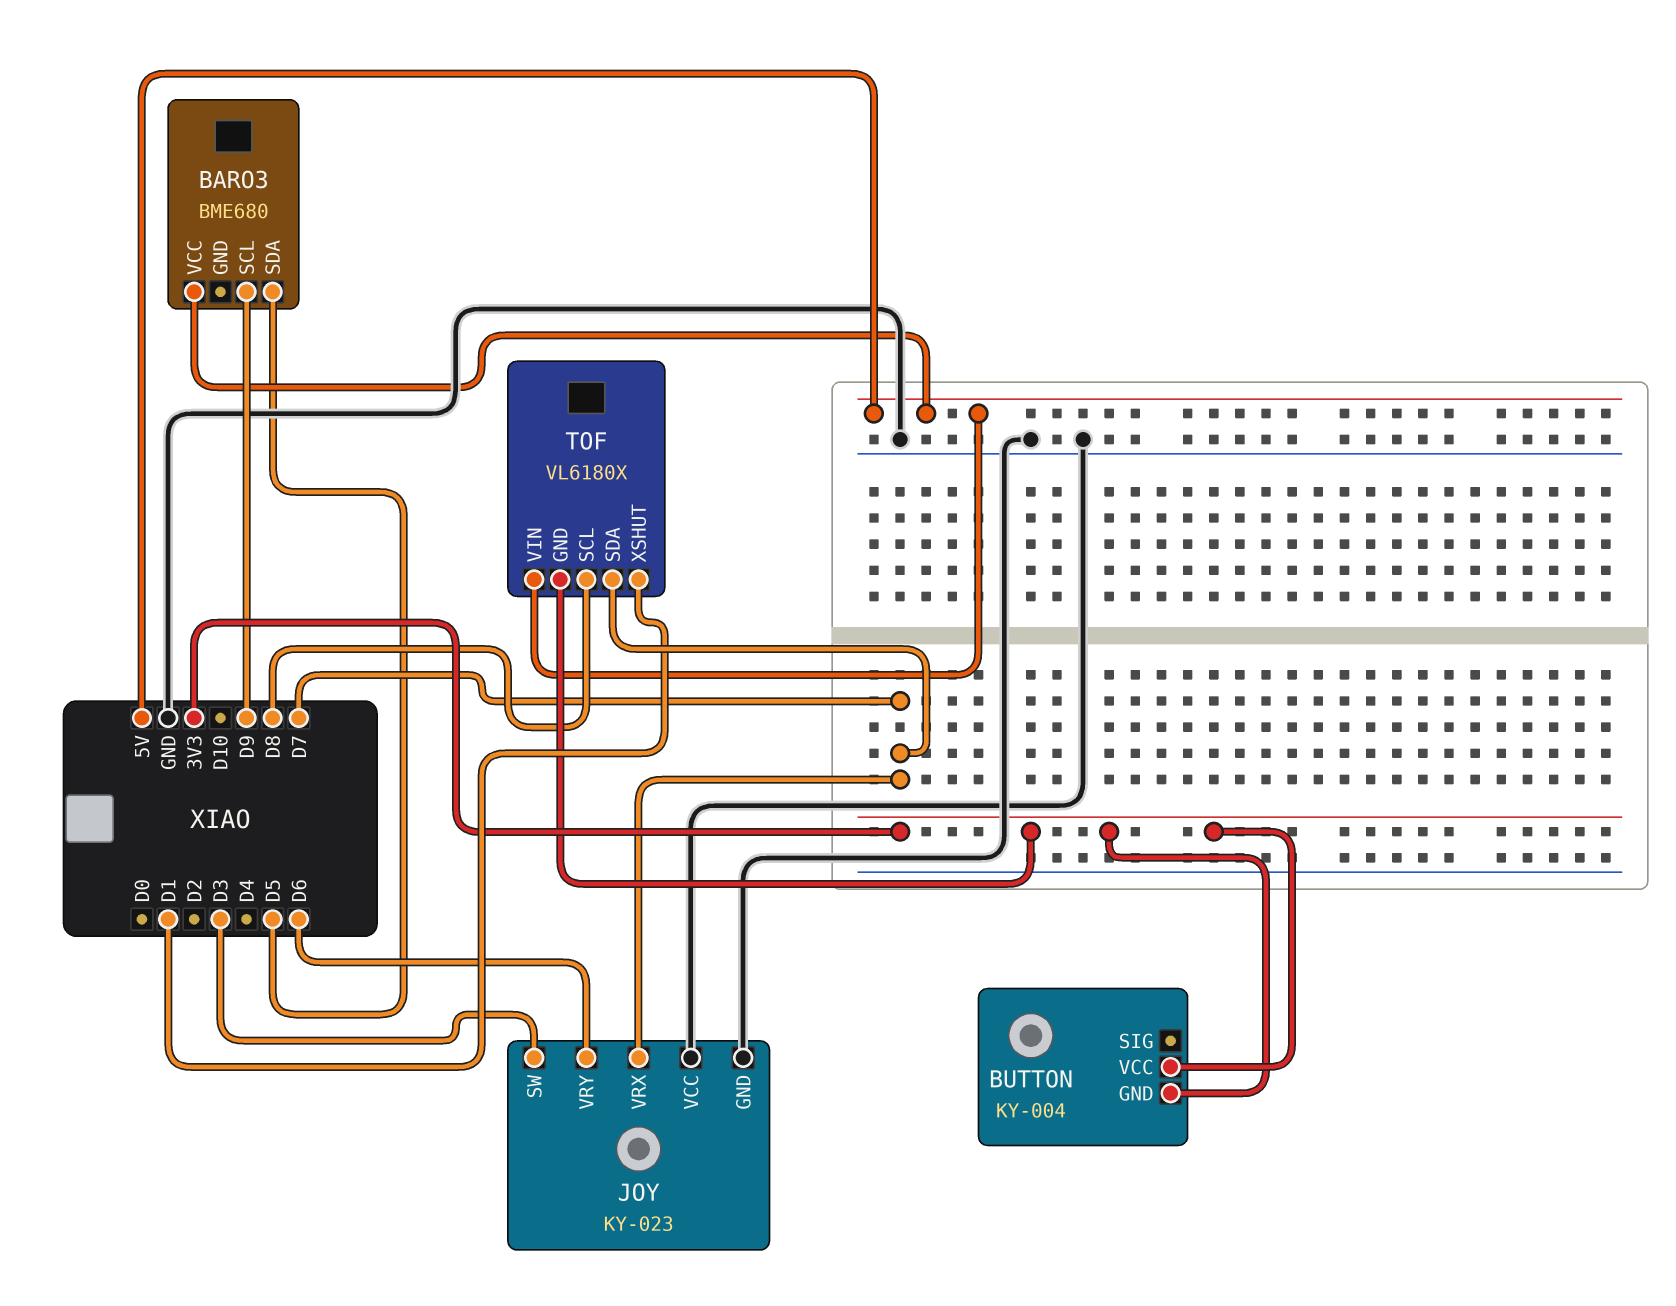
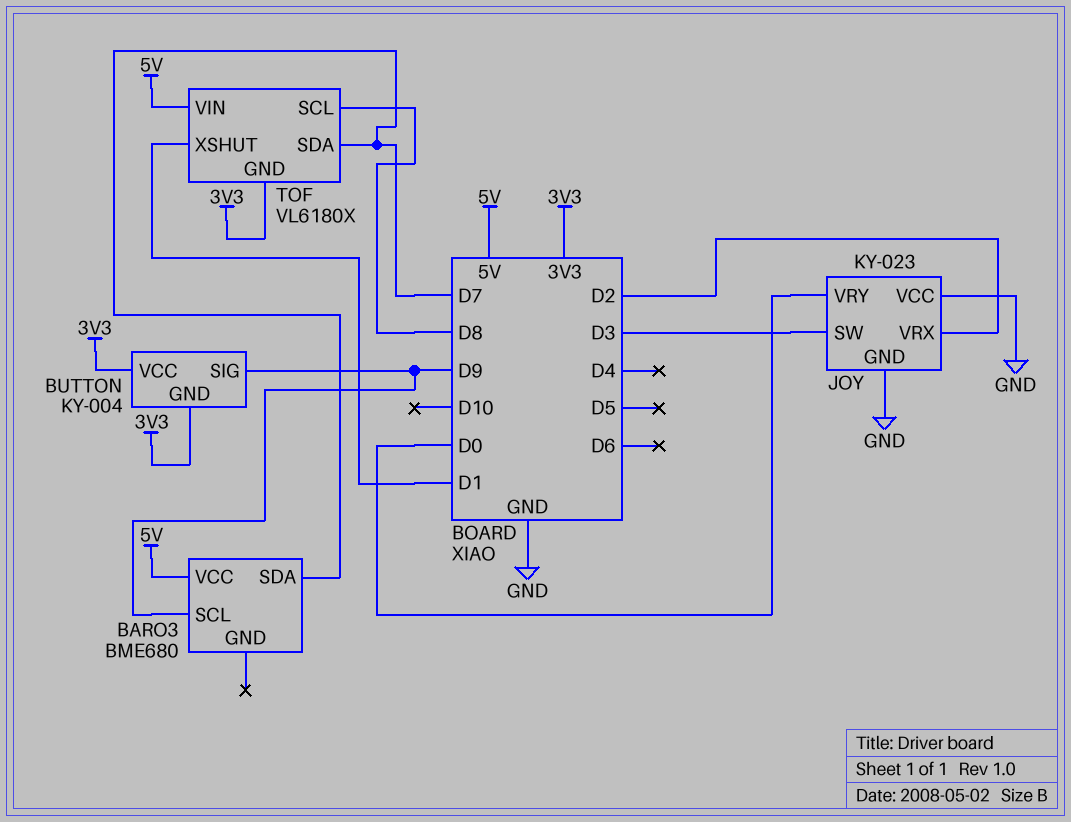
BARO3 pin SDA: D5 -> D7
BUTTON pin SIG: none -> D9
JOY pin VRX: D7 -> D2
JOY pin VRY: D6 -> D0

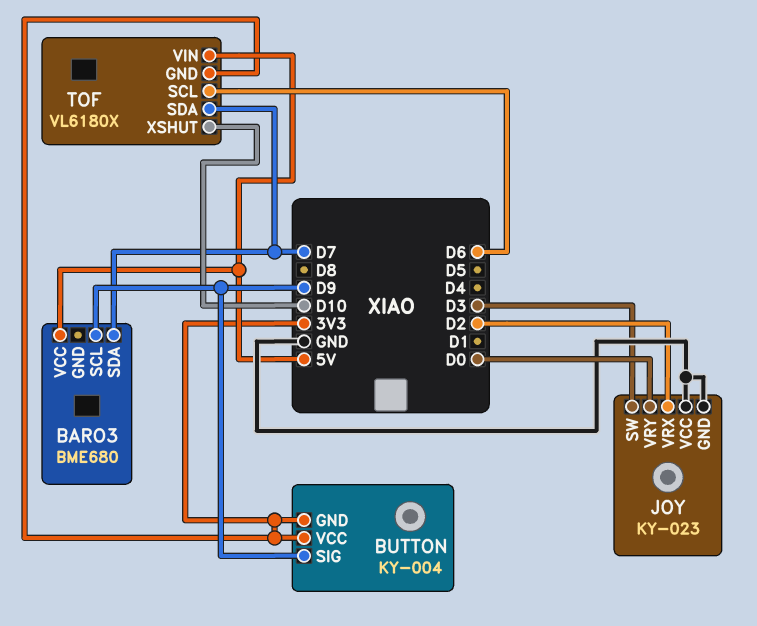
TOF pin SCL: D8 -> D6
TOF pin XSHUT: D1 -> D10

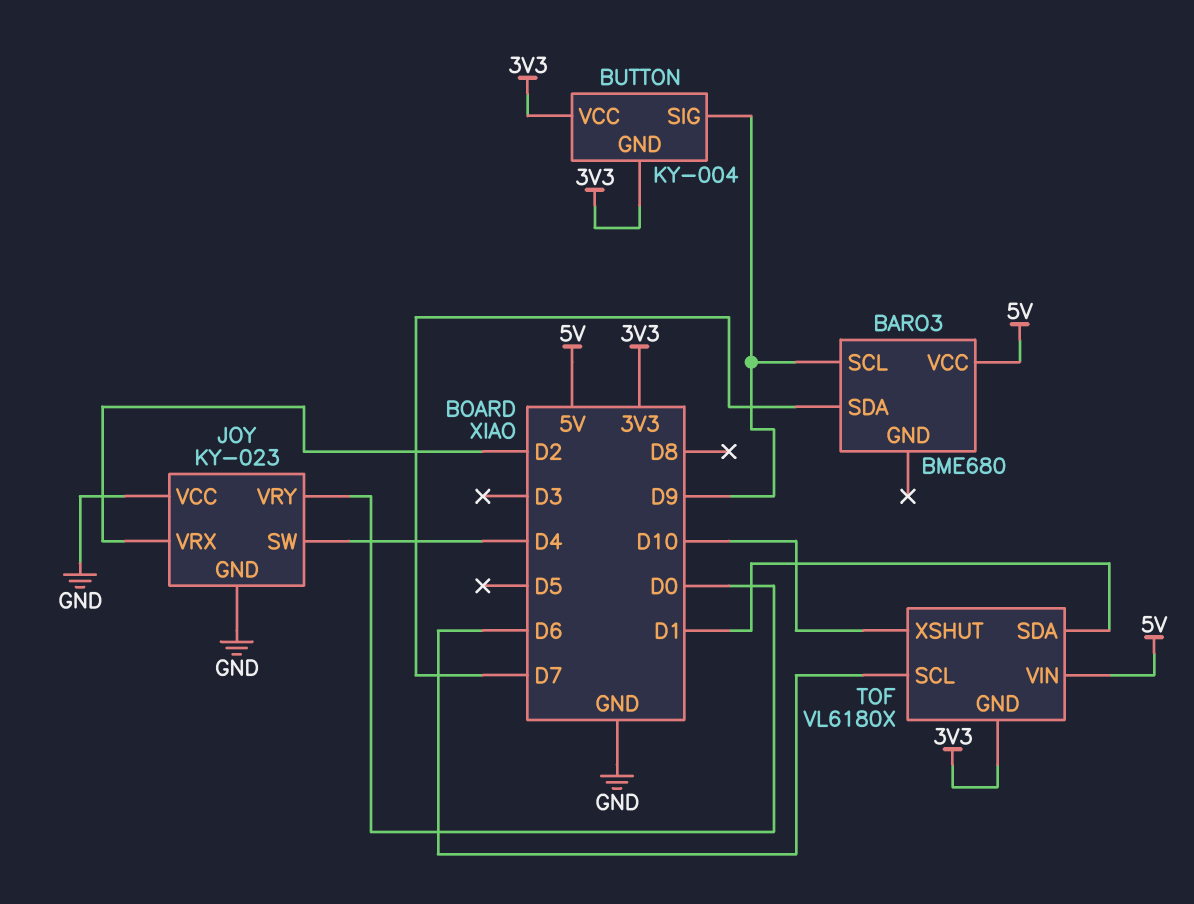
JOY pin SW: D3 -> D4
TOF pin SDA: D7 -> D1

